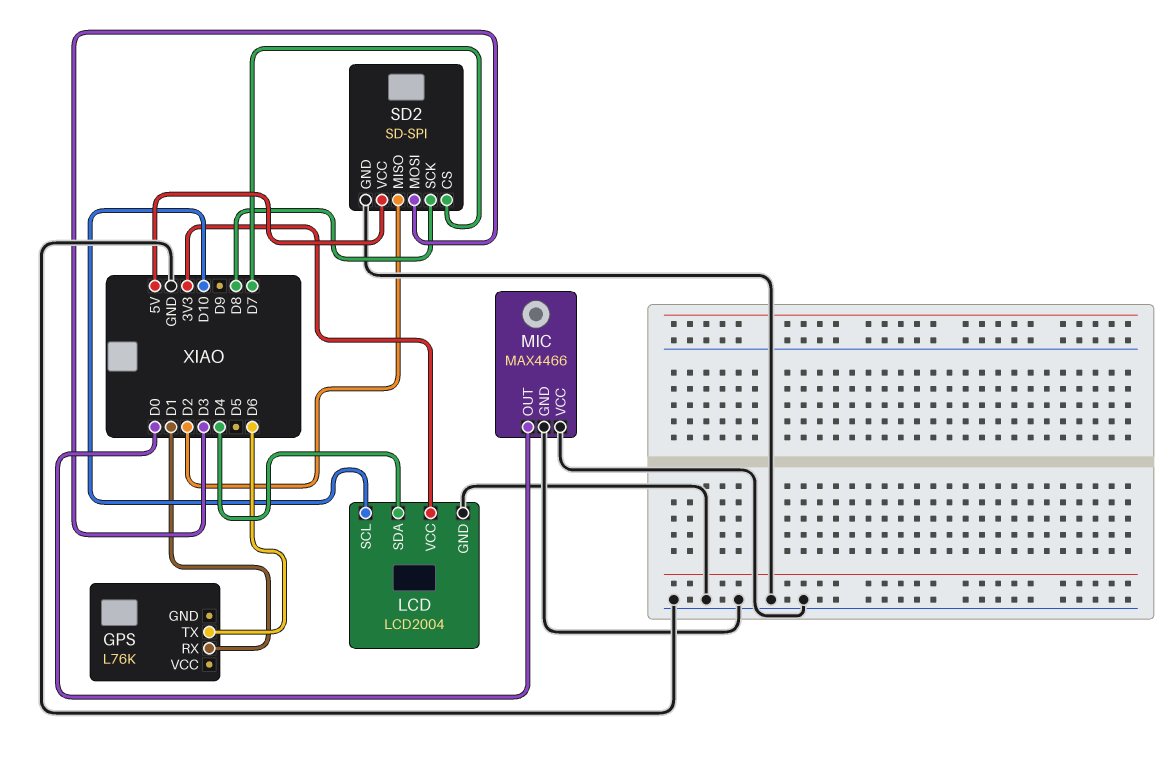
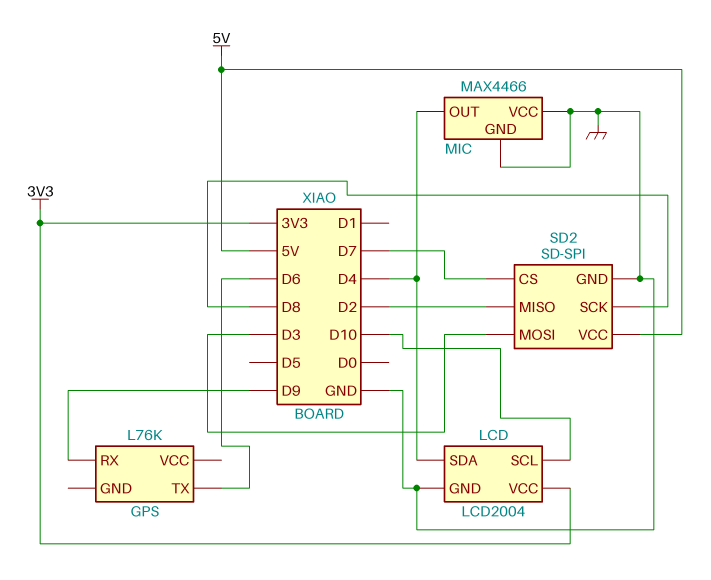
GPS pin RX: D1 -> D9
MIC pin OUT: D0 -> D4

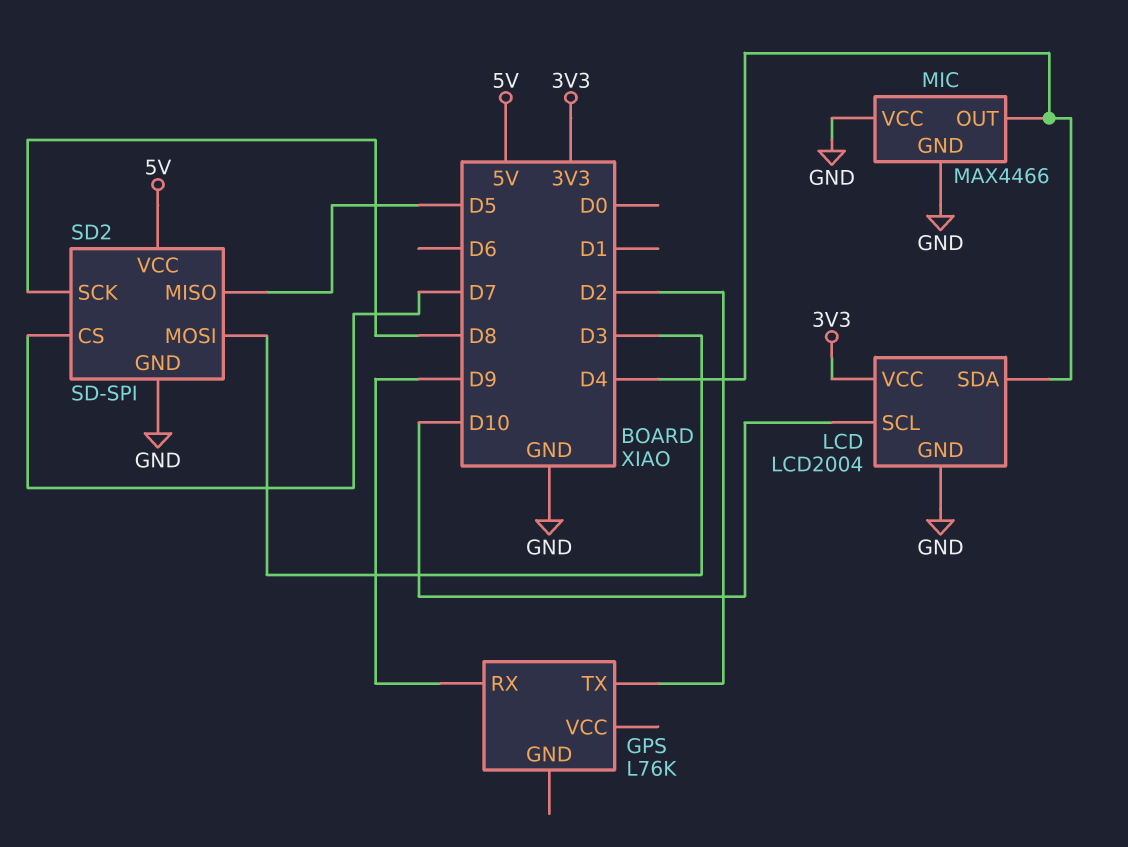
GPS pin TX: D6 -> D2
SD2 pin MISO: D2 -> D5

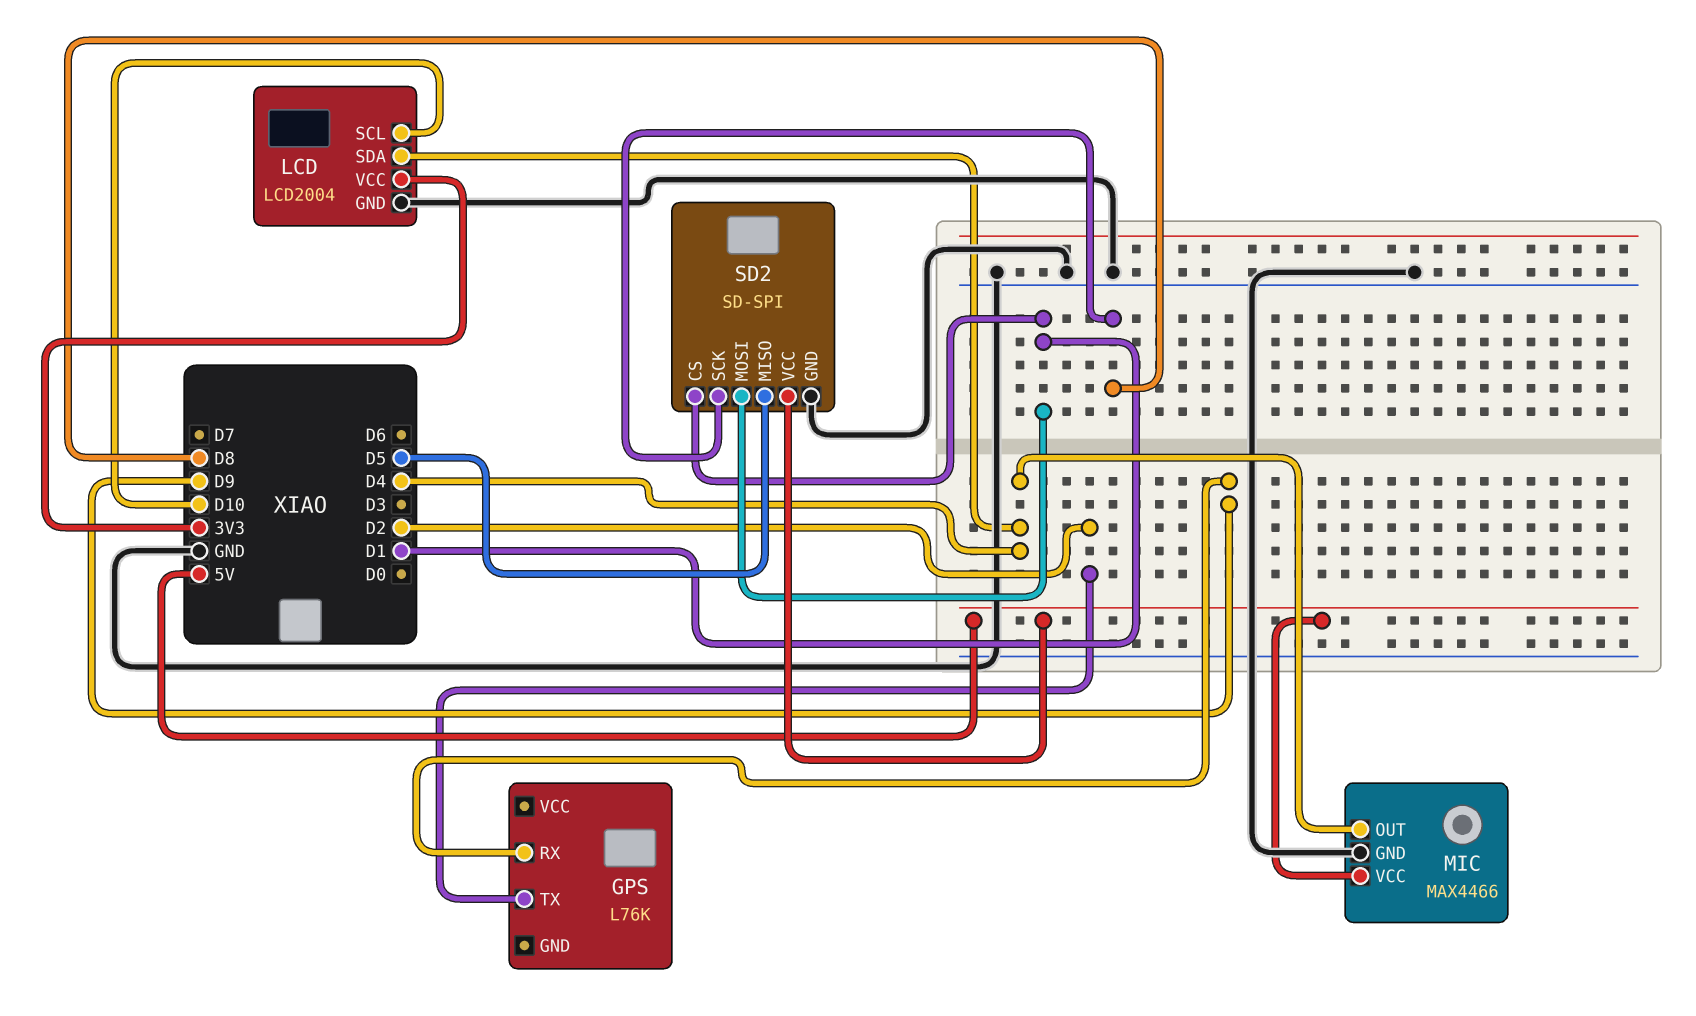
MIC pin VCC: GND -> 5V
SD2 pin CS: D7 -> D1
SD2 pin MOSI: D3 -> D1

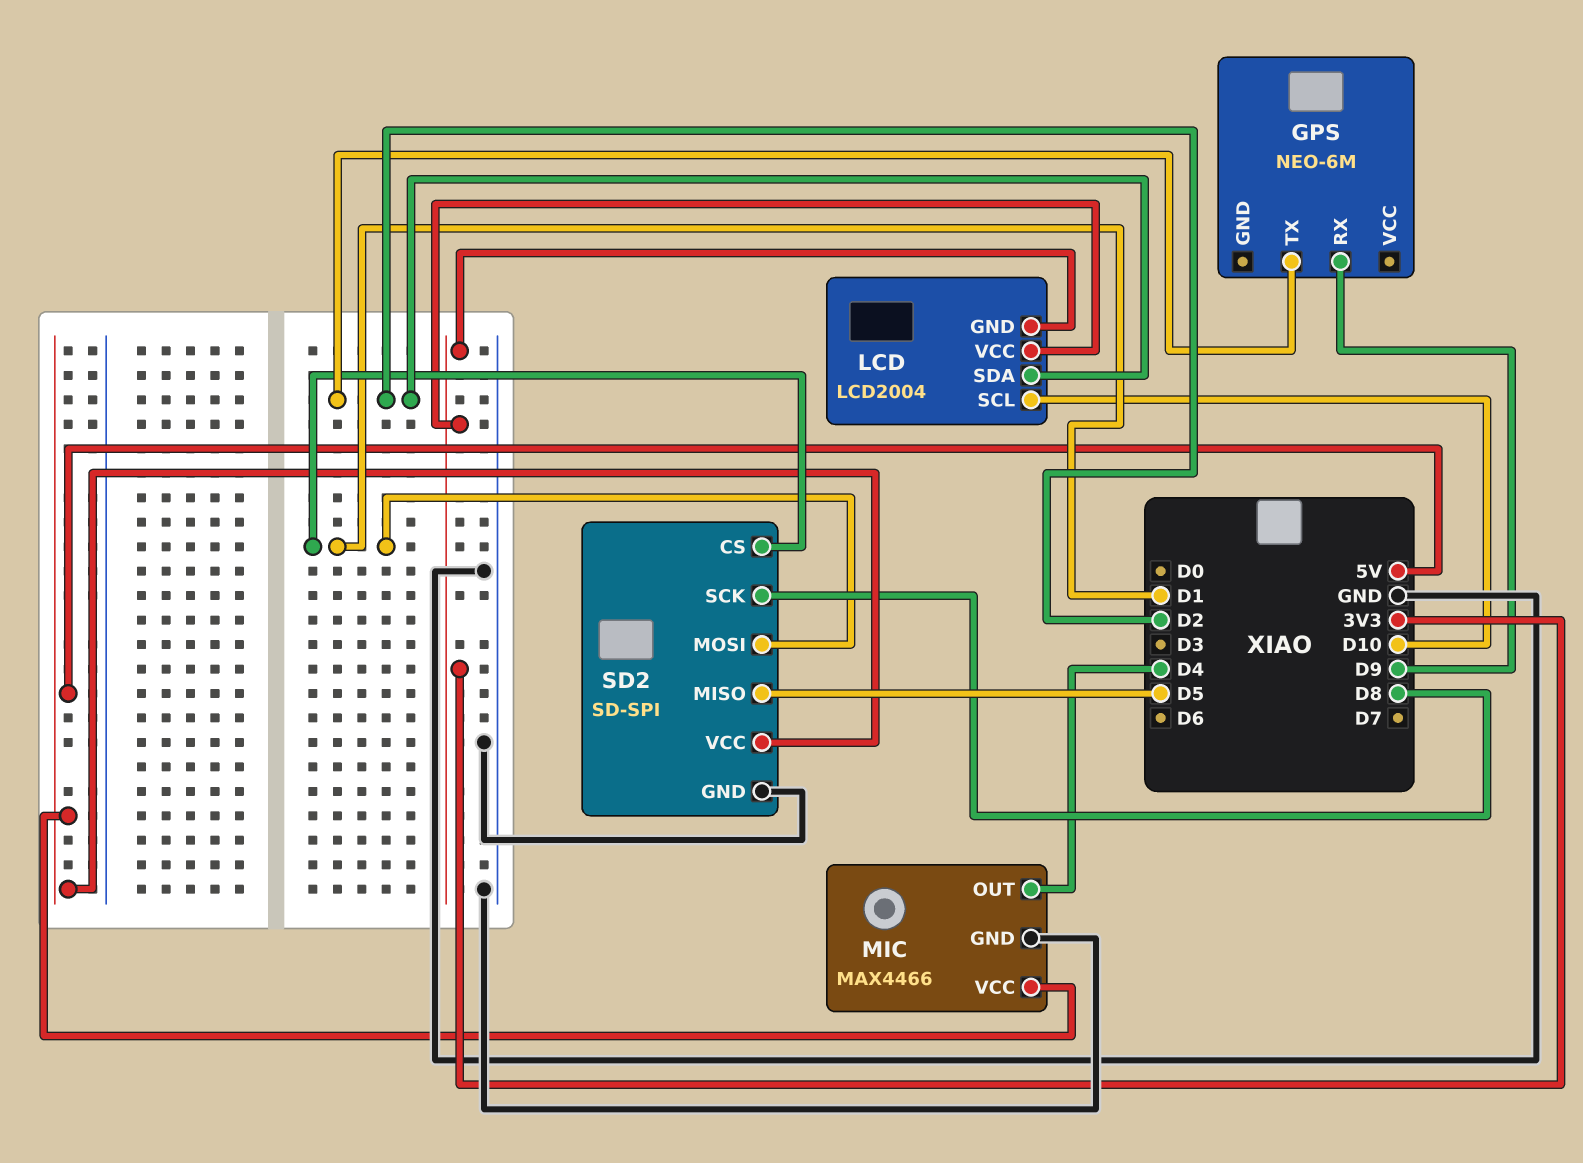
GPS: L76K -> NEO-6M
LCD pin GND: GND -> 3V3
LCD pin SDA: D4 -> D2

